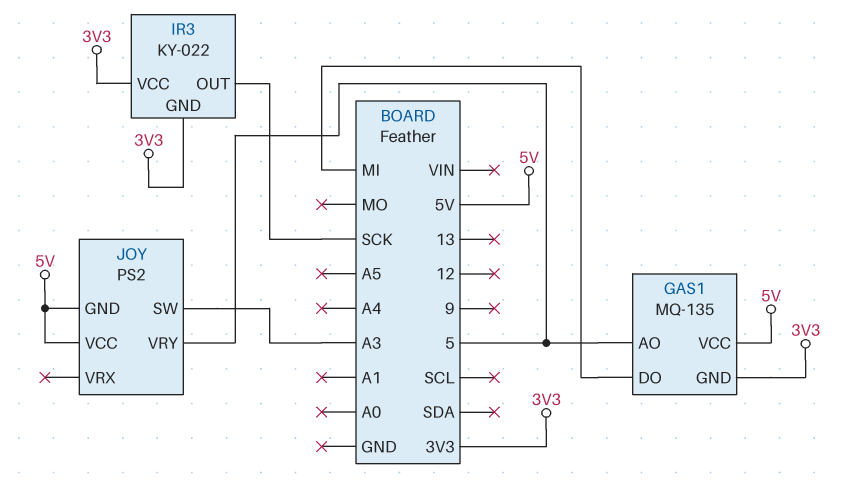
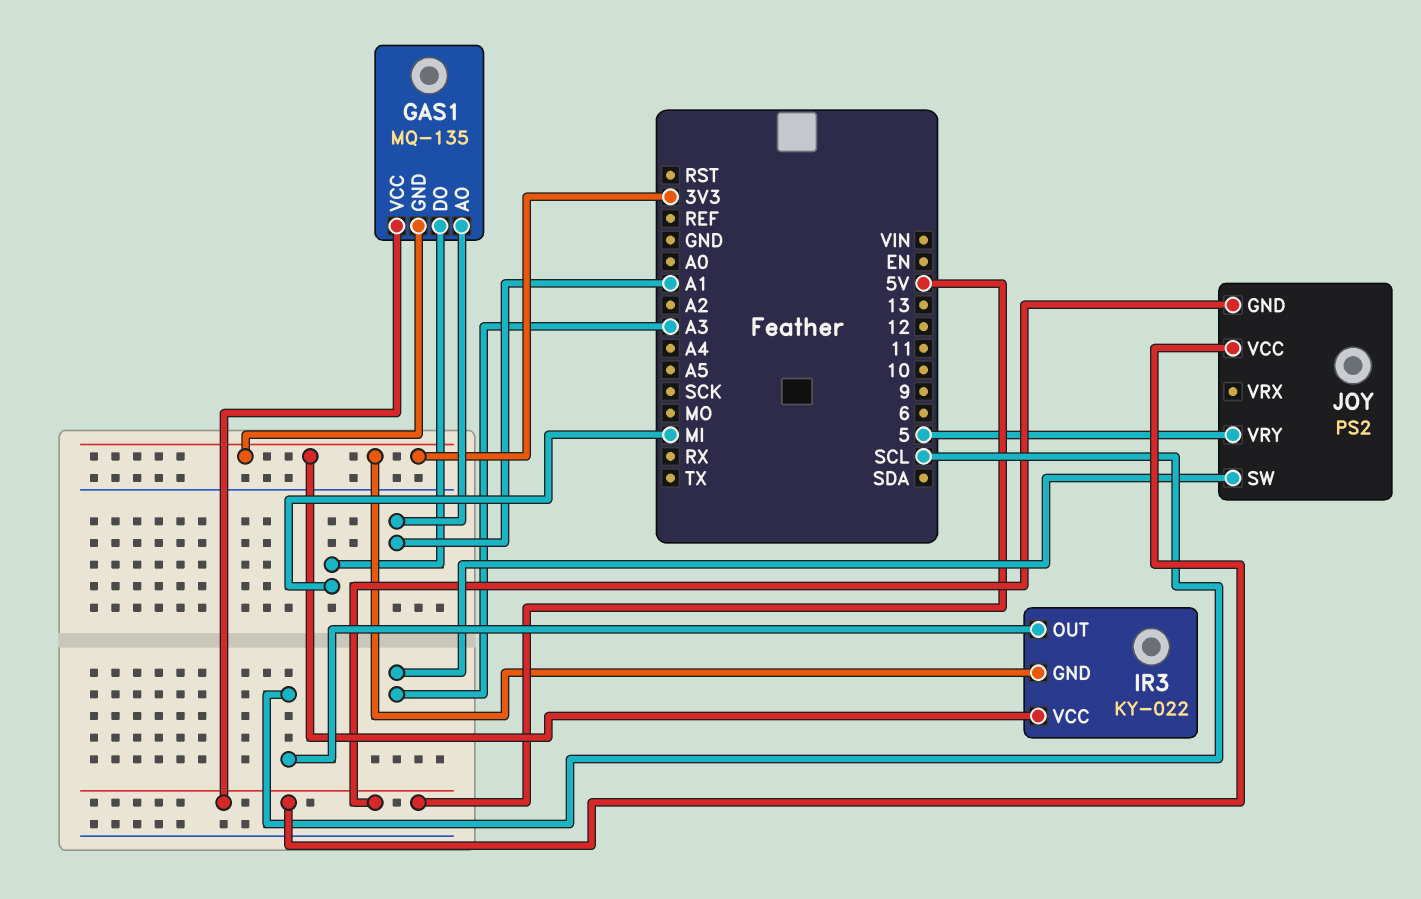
GAS1 pin AO: 5 -> A1
IR3 pin OUT: SCK -> SCL

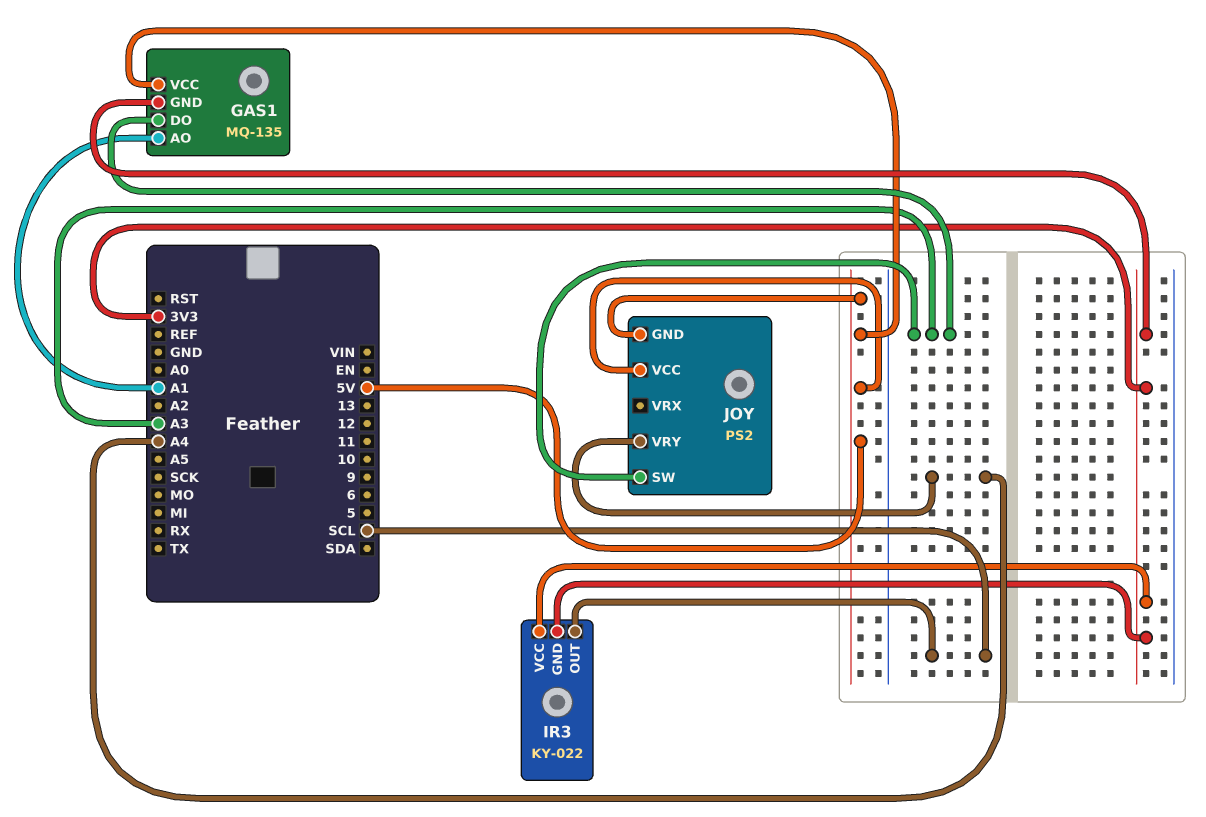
GAS1 pin DO: MI -> A3
JOY pin VRY: 5 -> A4

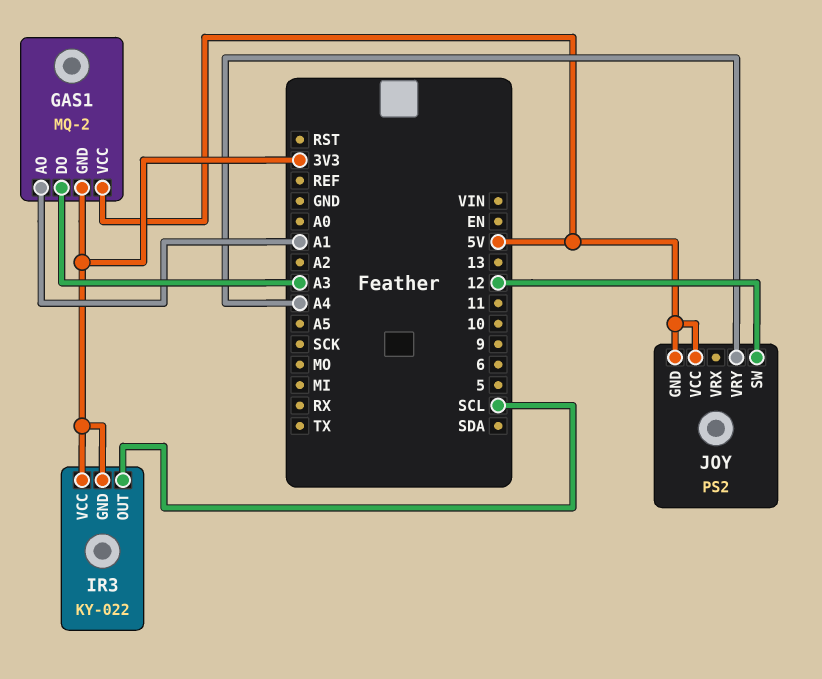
GAS1: MQ-135 -> MQ-2
JOY pin SW: A3 -> 12

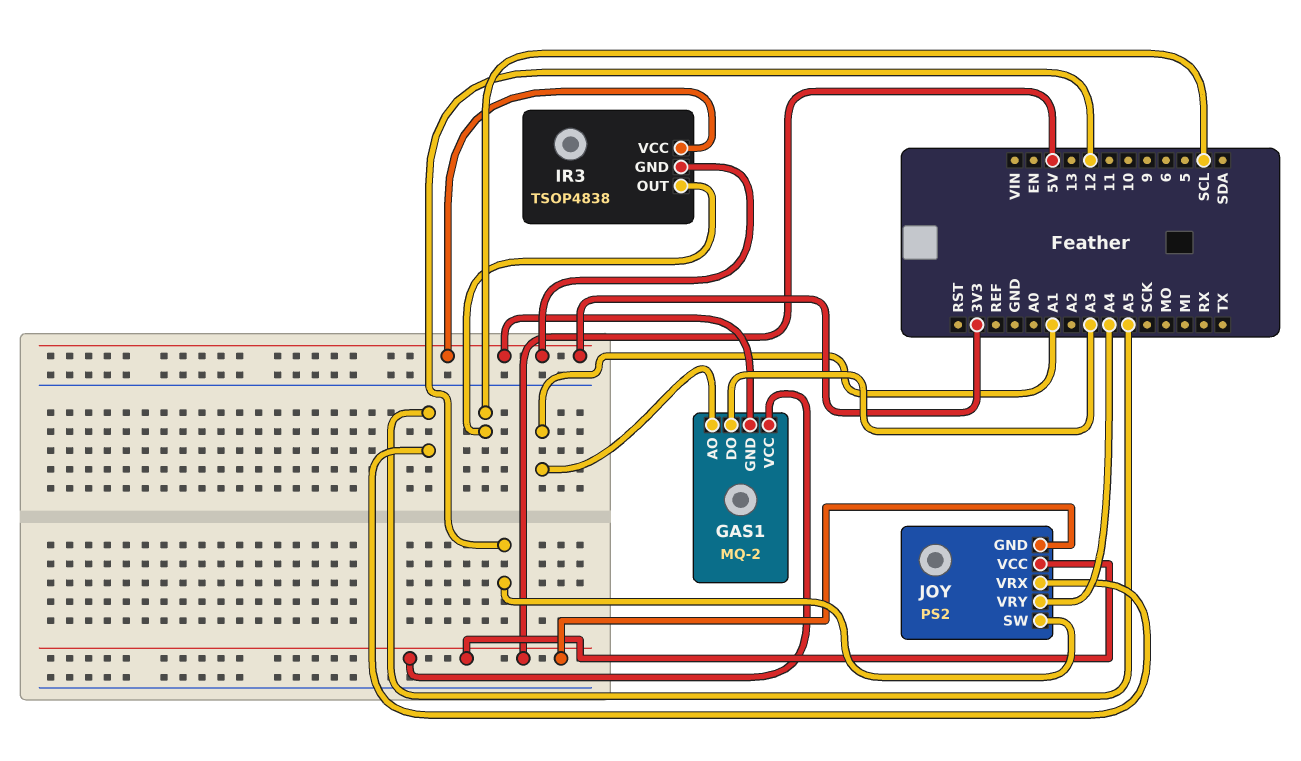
IR3: KY-022 -> TSOP4838
JOY pin VRX: none -> A5

